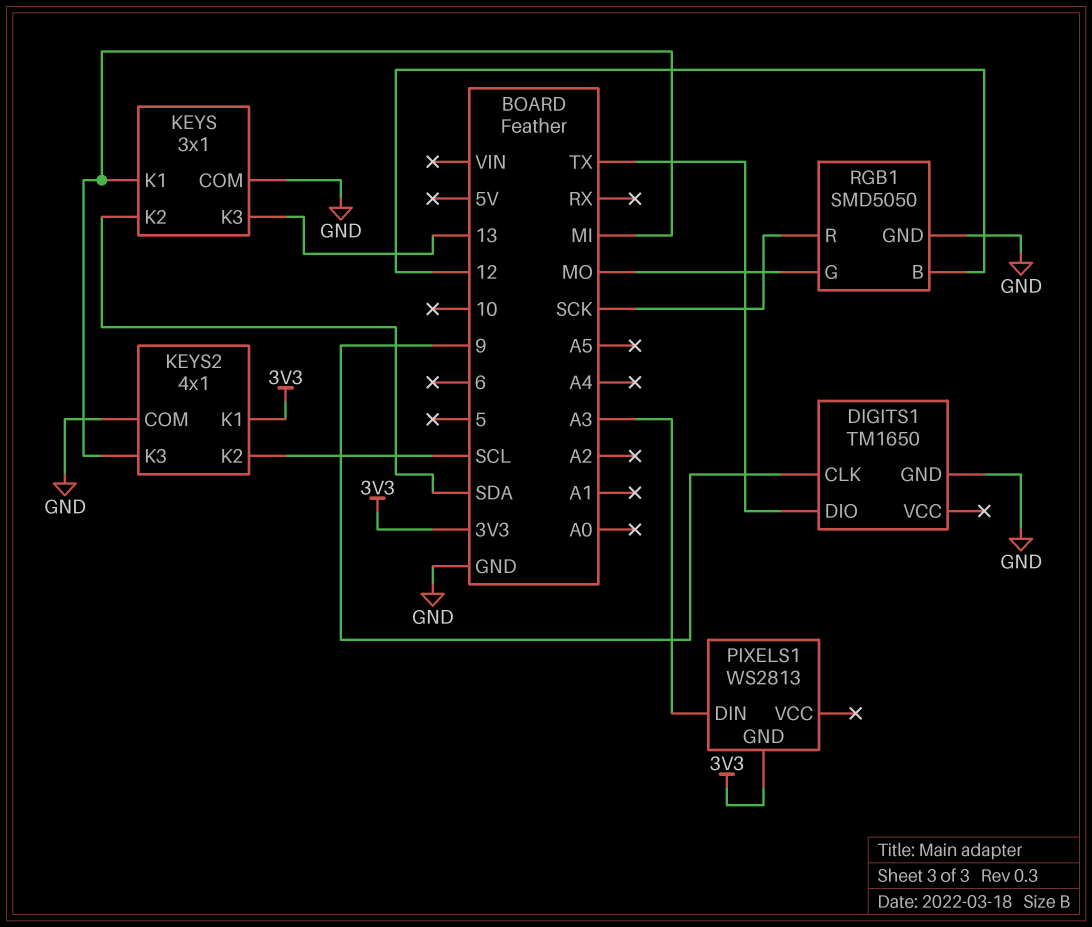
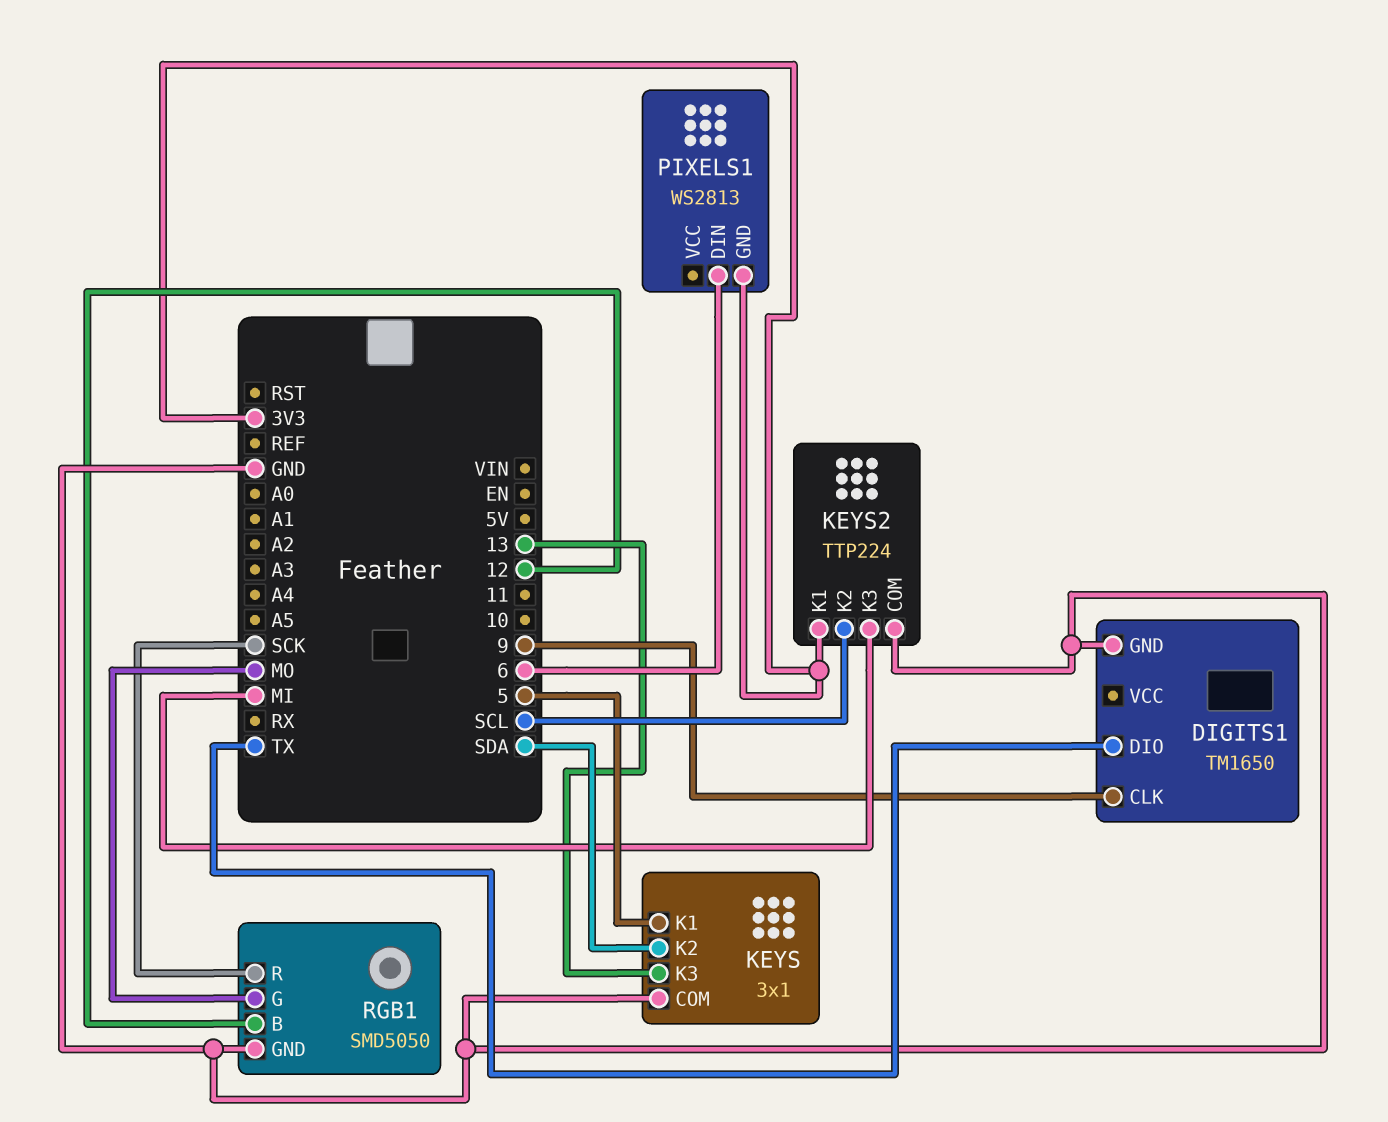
KEYS pin K1: MI -> 5
KEYS2: 4x1 -> TTP224
PIXELS1 pin DIN: A3 -> 6

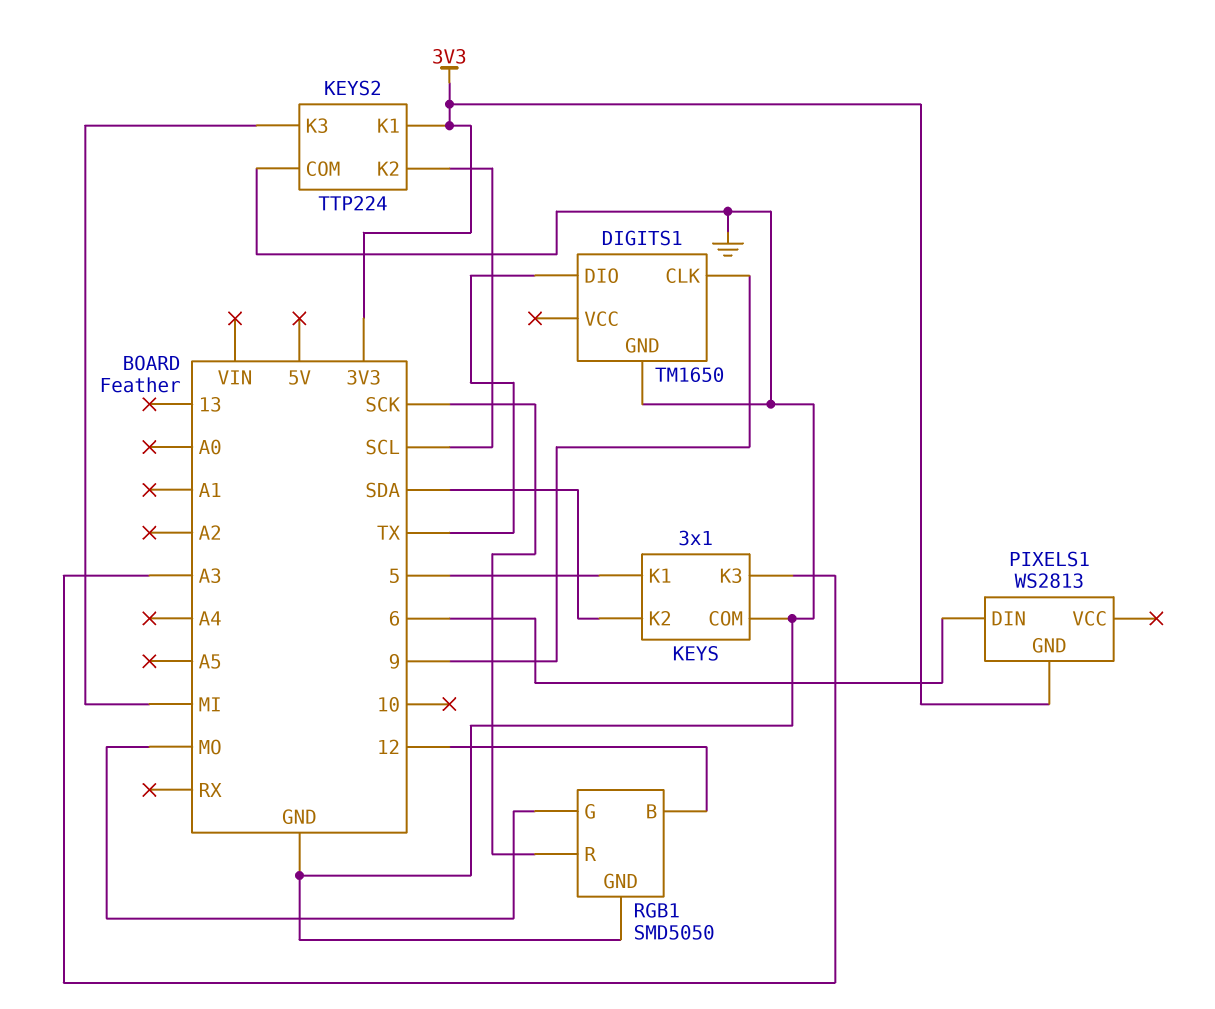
KEYS pin K3: 13 -> A3

